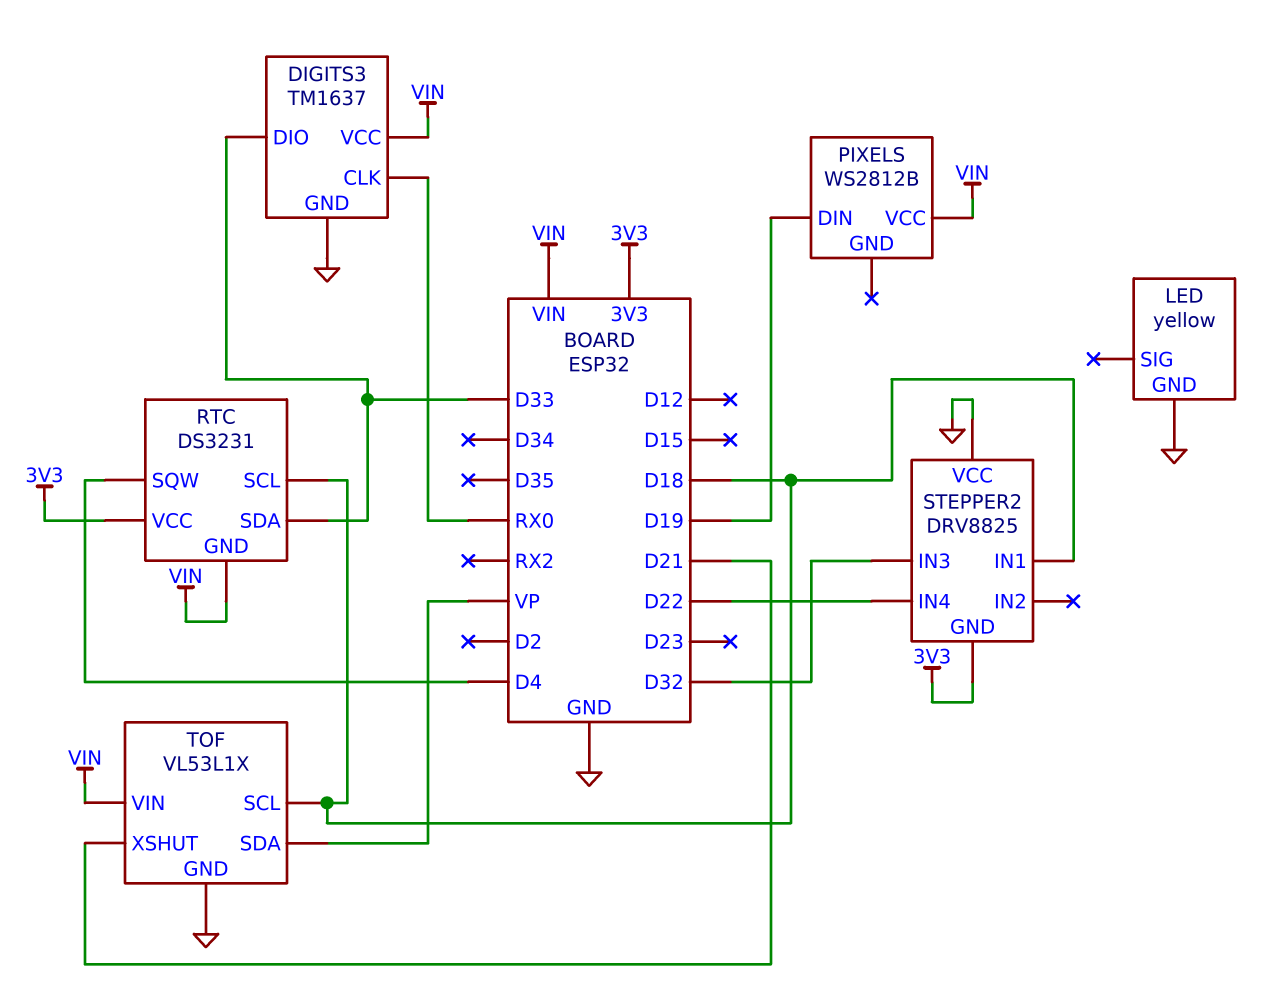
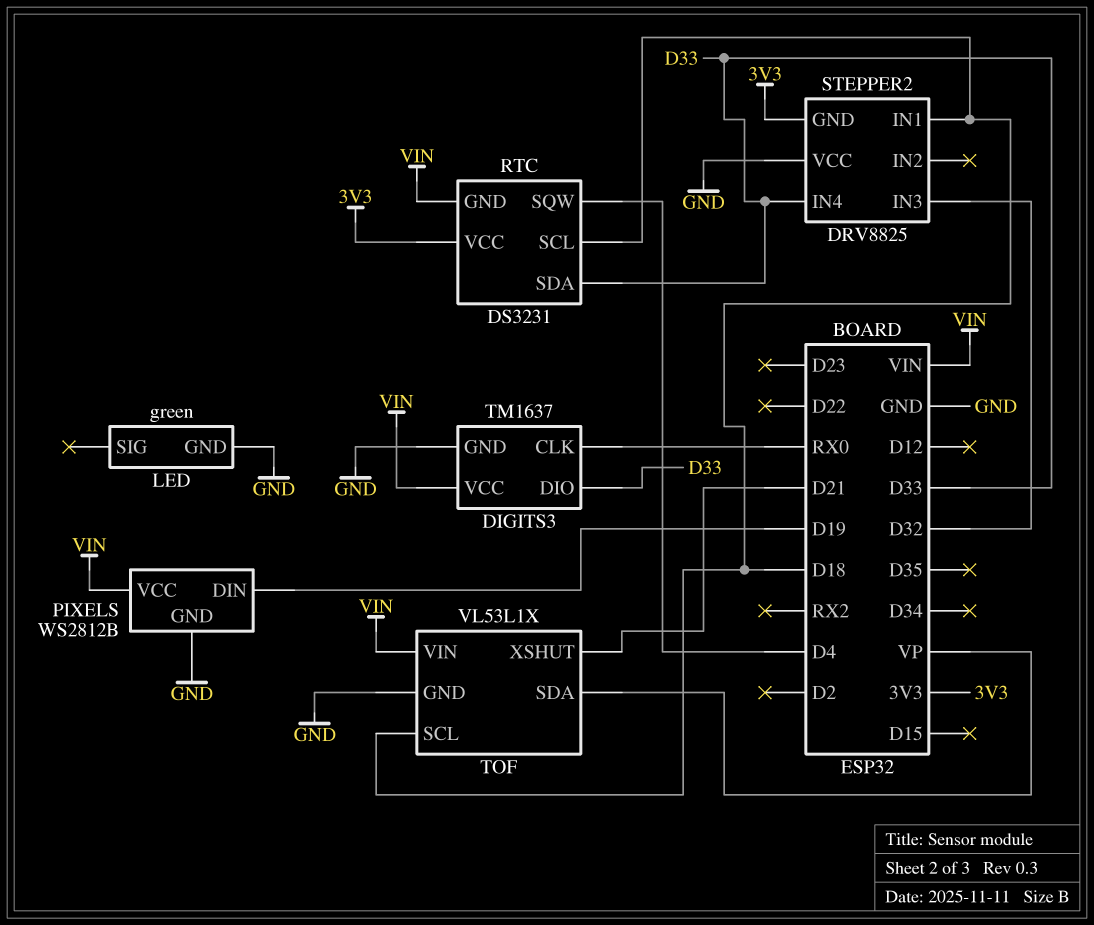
LED: yellow -> green
PIXELS pin GND: none -> GND
STEPPER2 pin IN4: D22 -> D33

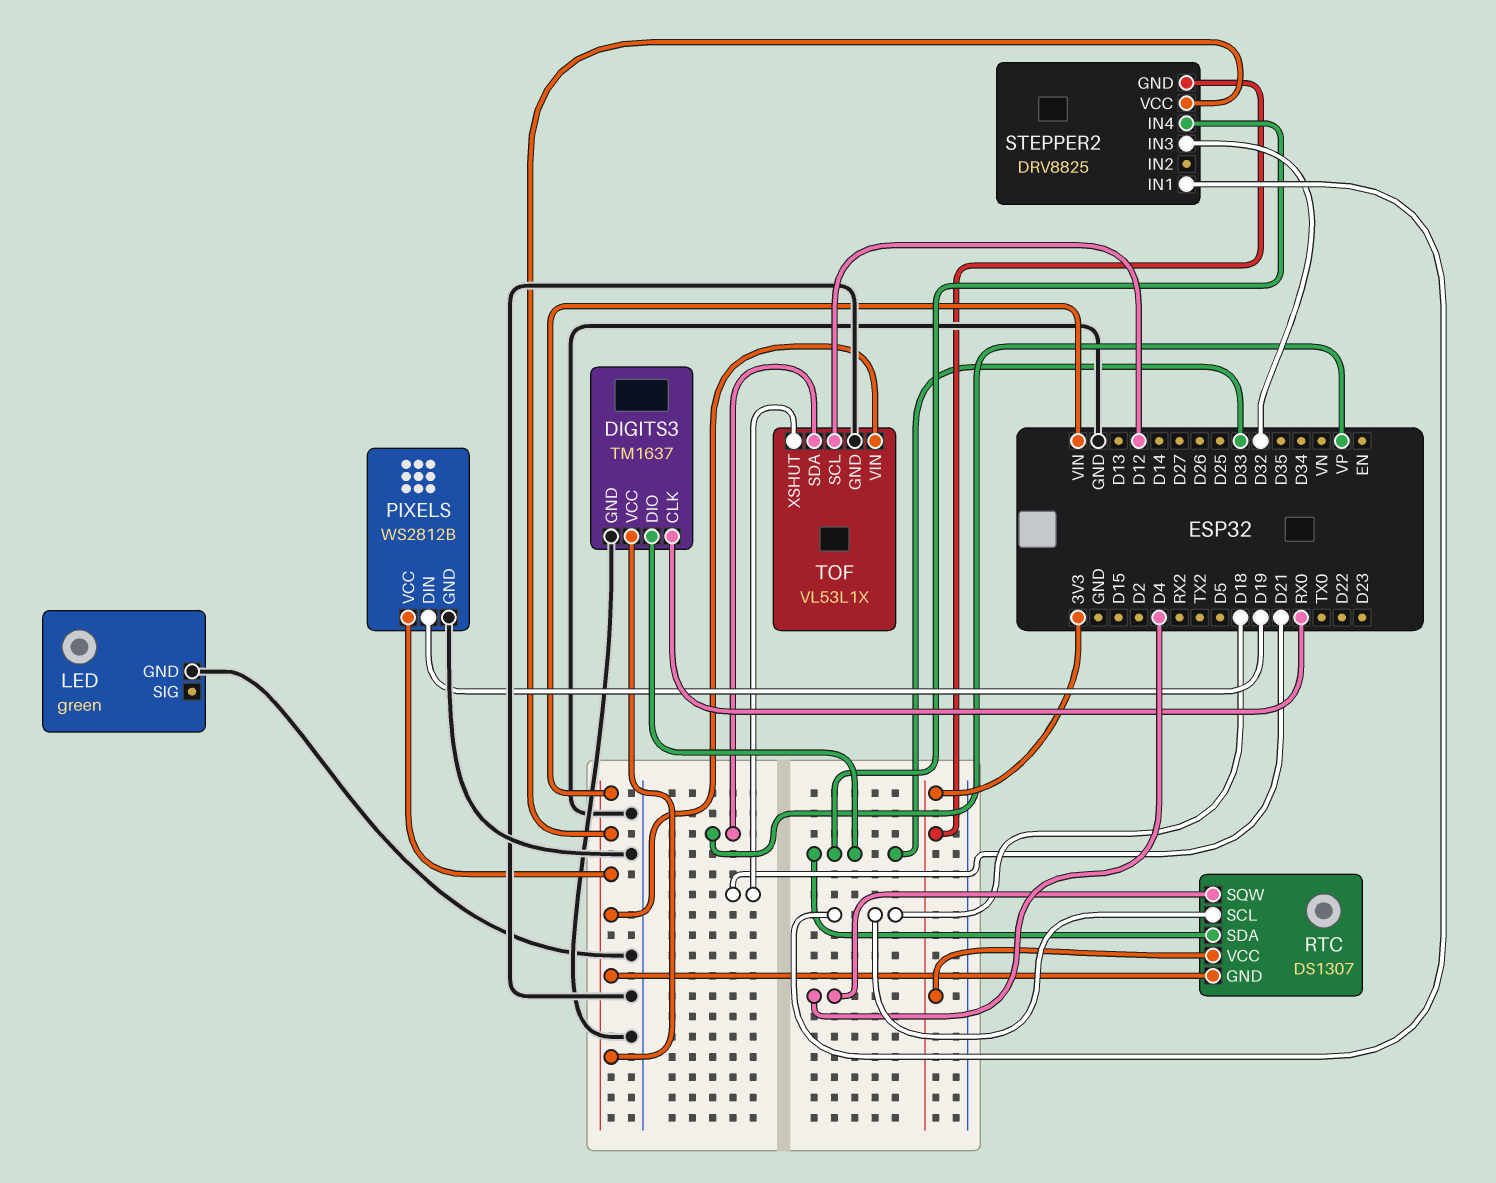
RTC: DS3231 -> DS1307
STEPPER2 pin VCC: GND -> VIN
TOF pin SCL: D18 -> D12

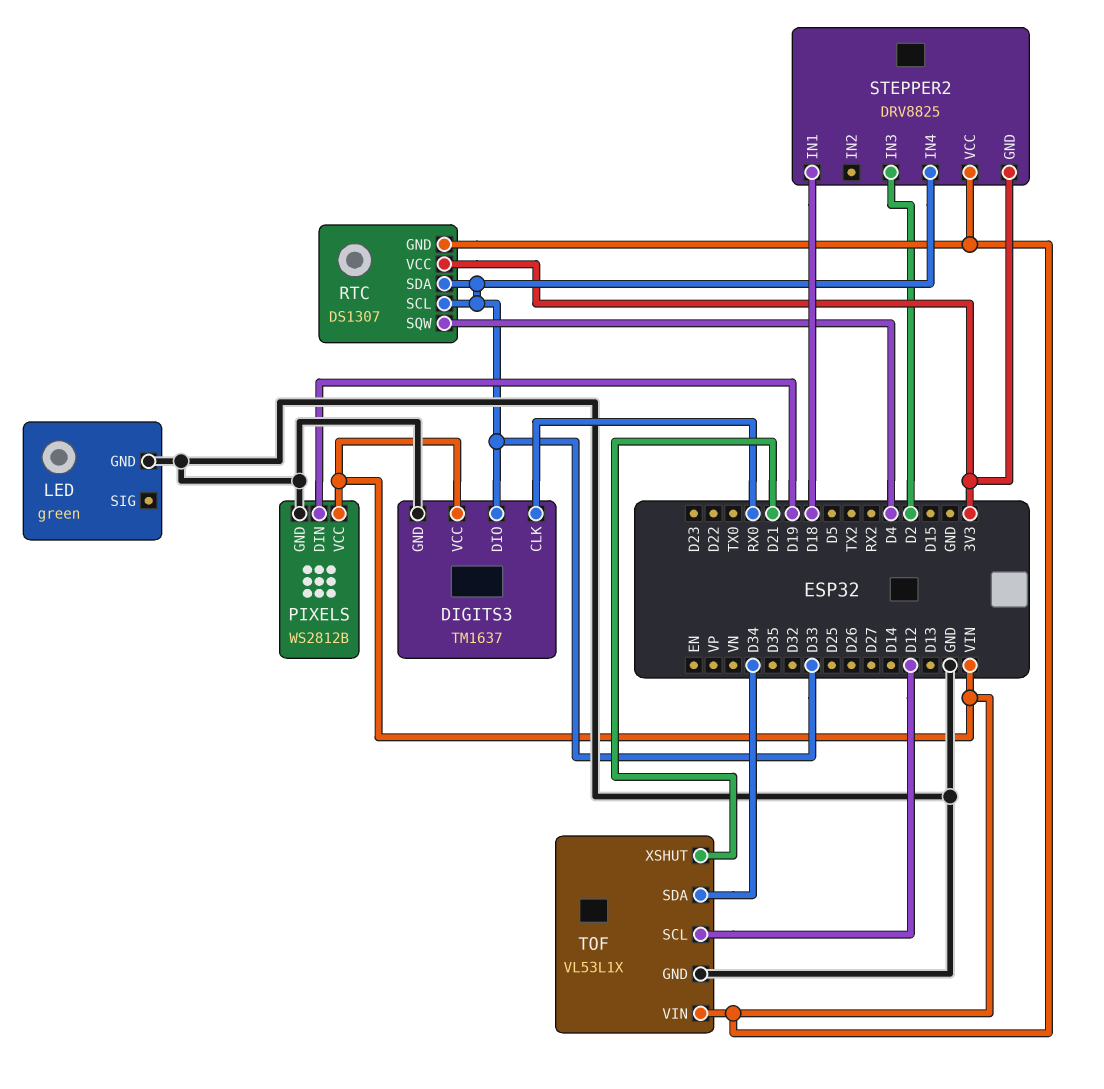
RTC pin SCL: D18 -> D33
STEPPER2 pin IN3: D32 -> D2
TOF pin SDA: VP -> D34

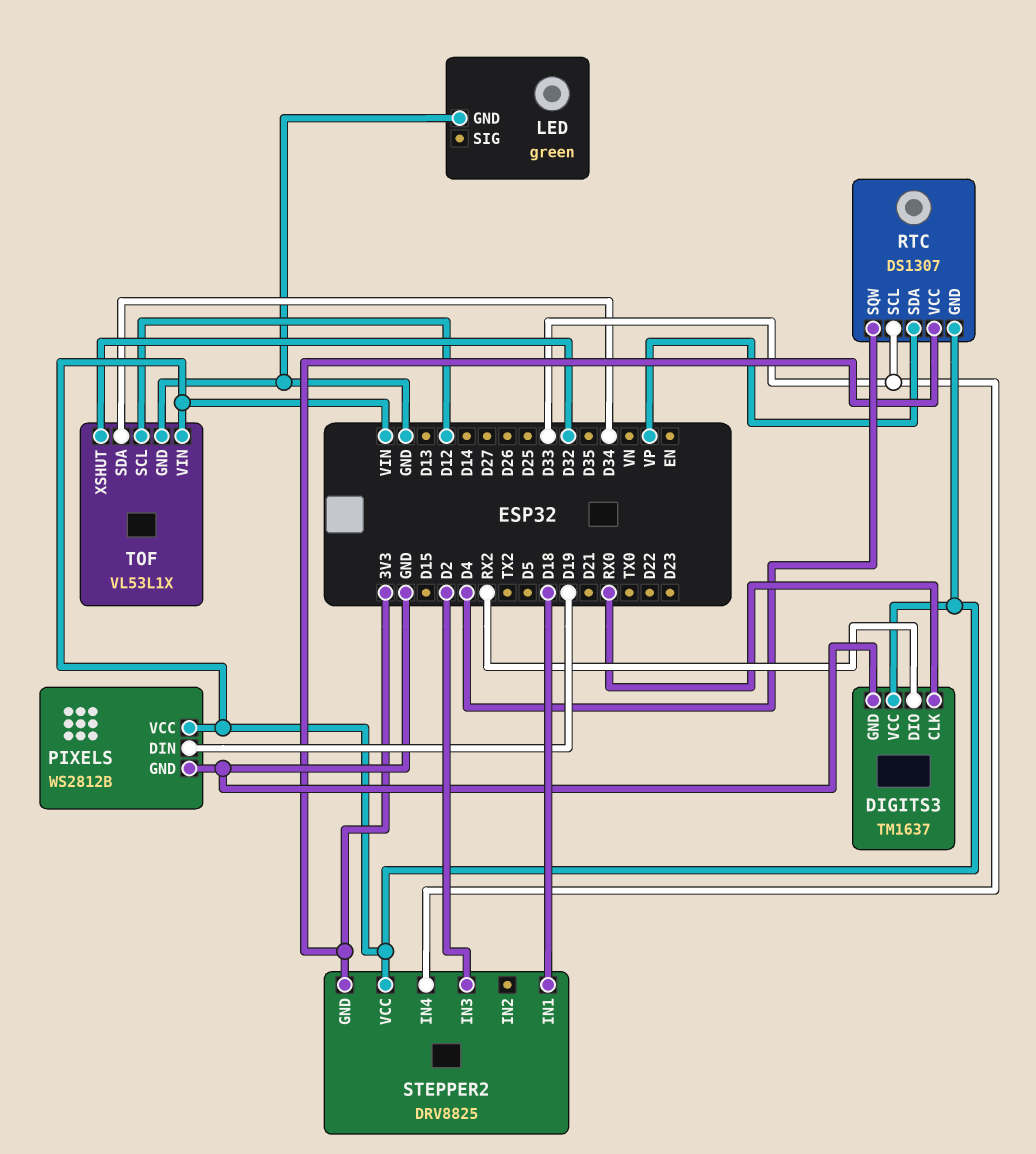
DIGITS3 pin DIO: D33 -> RX2
RTC pin SDA: D33 -> VP
TOF pin XSHUT: D21 -> D32

